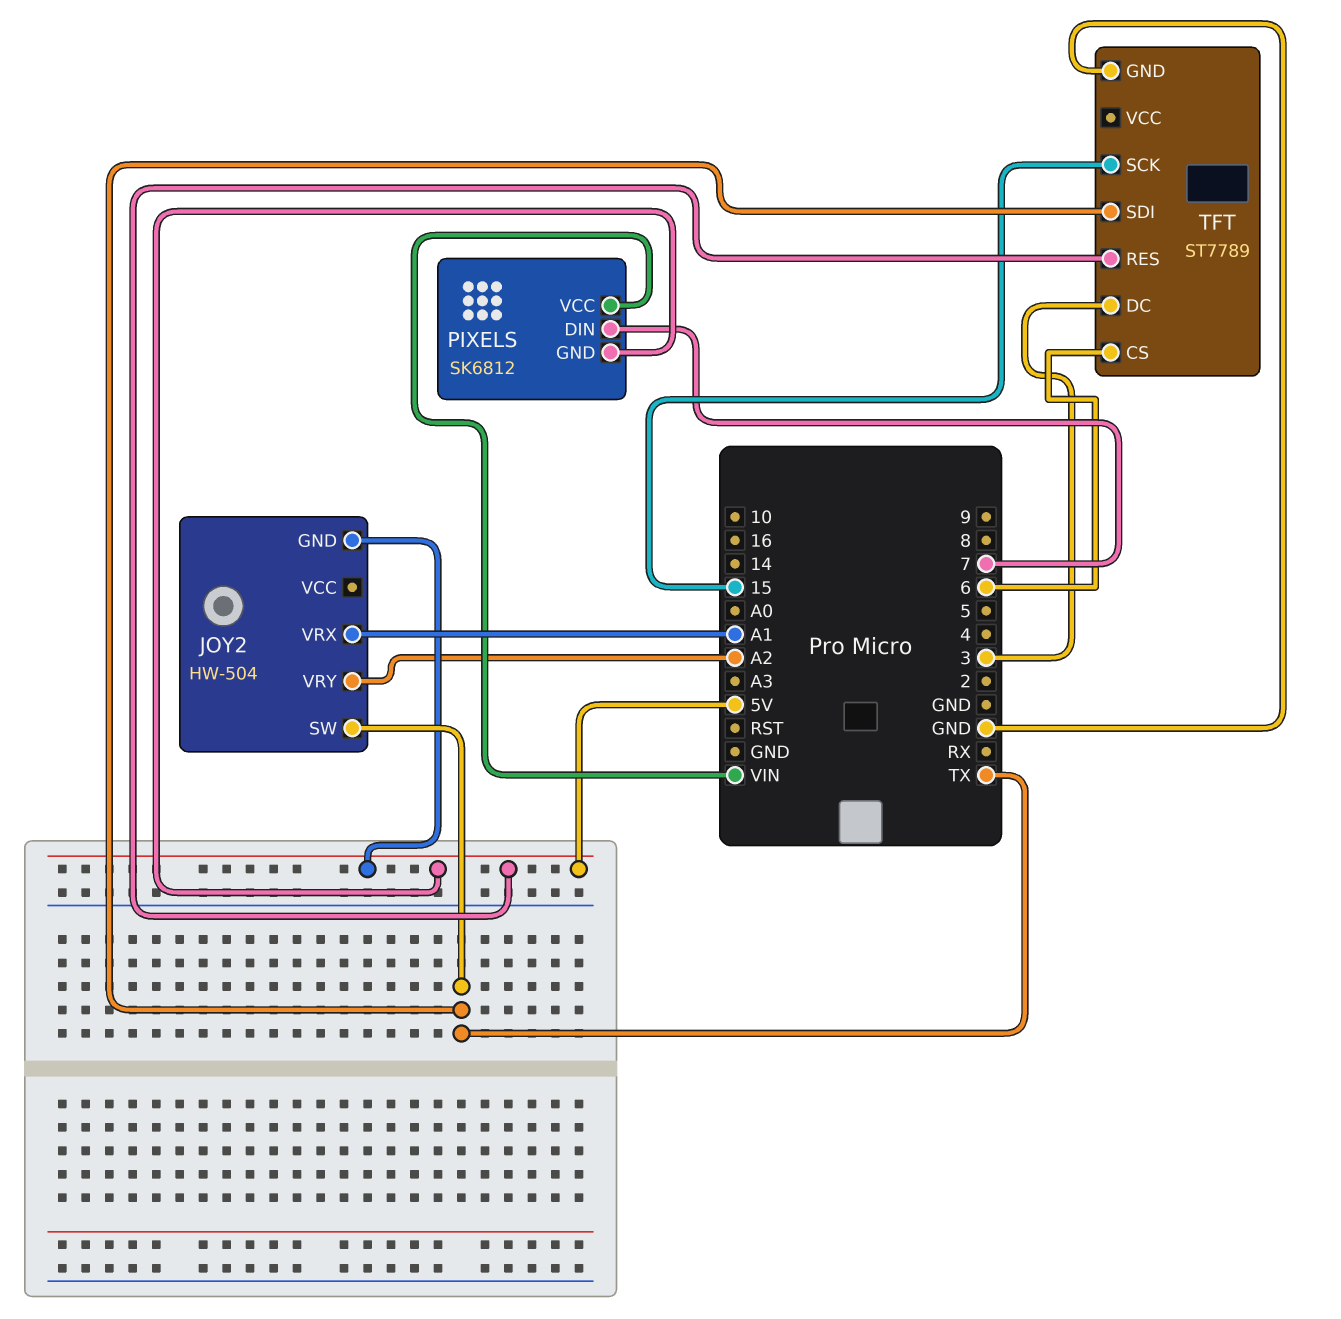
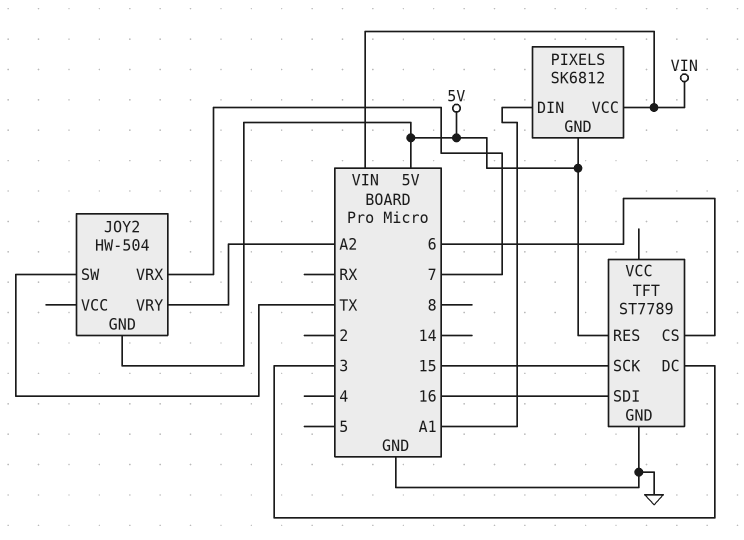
JOY2 pin VRX: A1 -> 7
PIXELS pin DIN: 7 -> A1
TFT pin SDI: TX -> 16

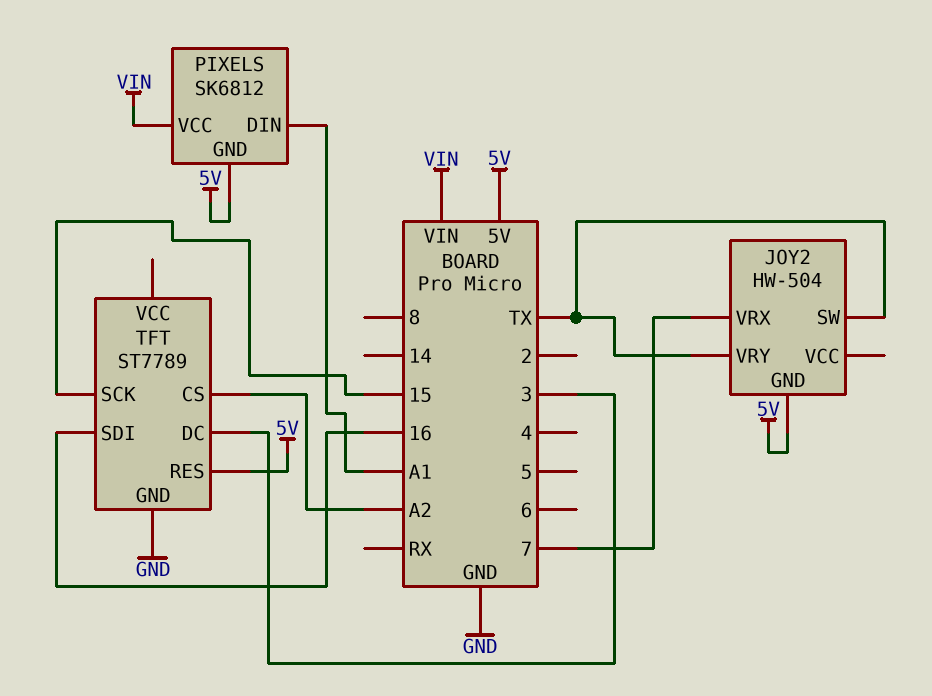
JOY2 pin VRY: A2 -> TX
TFT pin CS: 6 -> A2

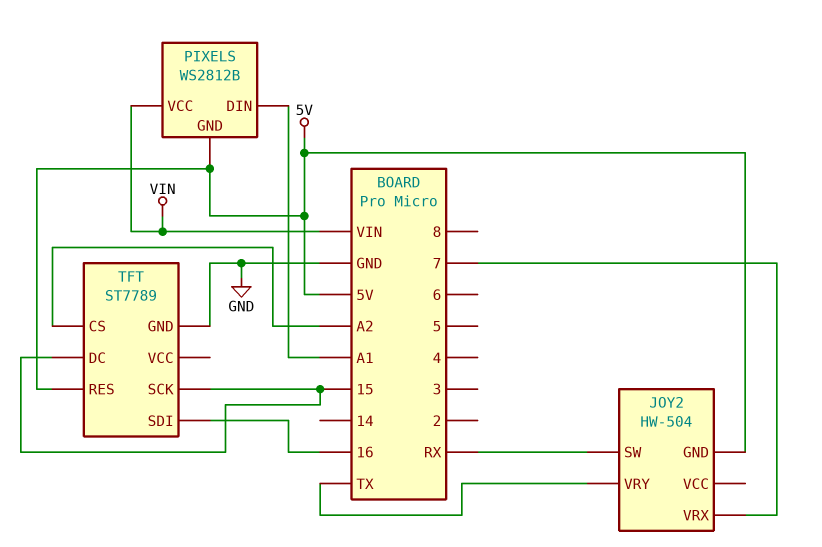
JOY2 pin SW: TX -> RX
PIXELS: SK6812 -> WS2812B
TFT pin DC: 3 -> 15

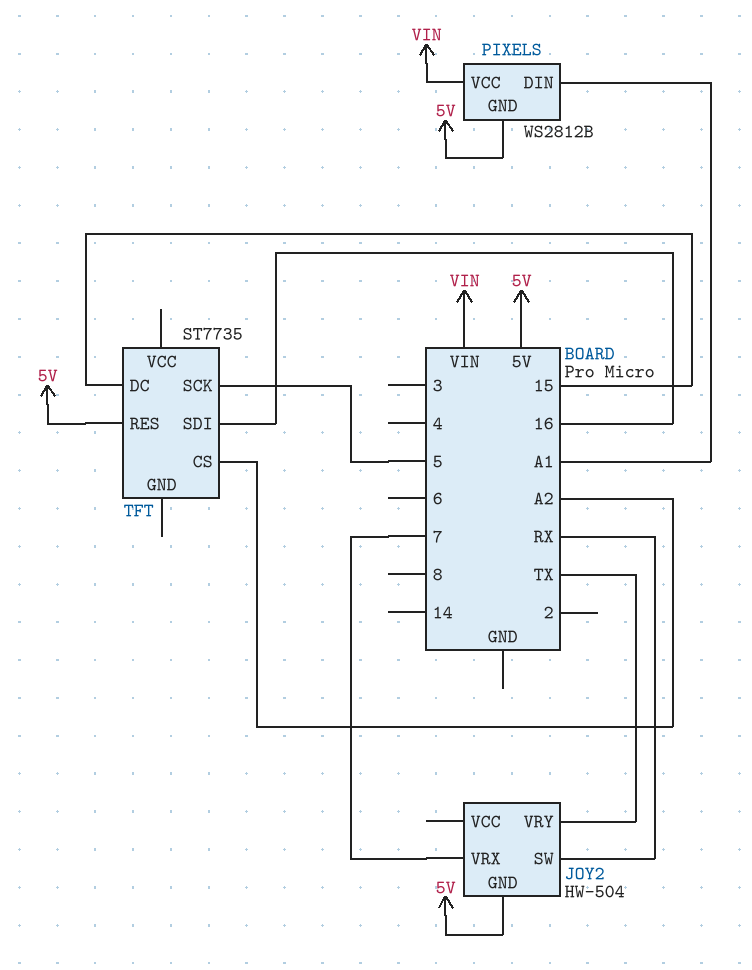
TFT: ST7789 -> ST7735
TFT pin GND: GND -> none
TFT pin SCK: 15 -> 5

